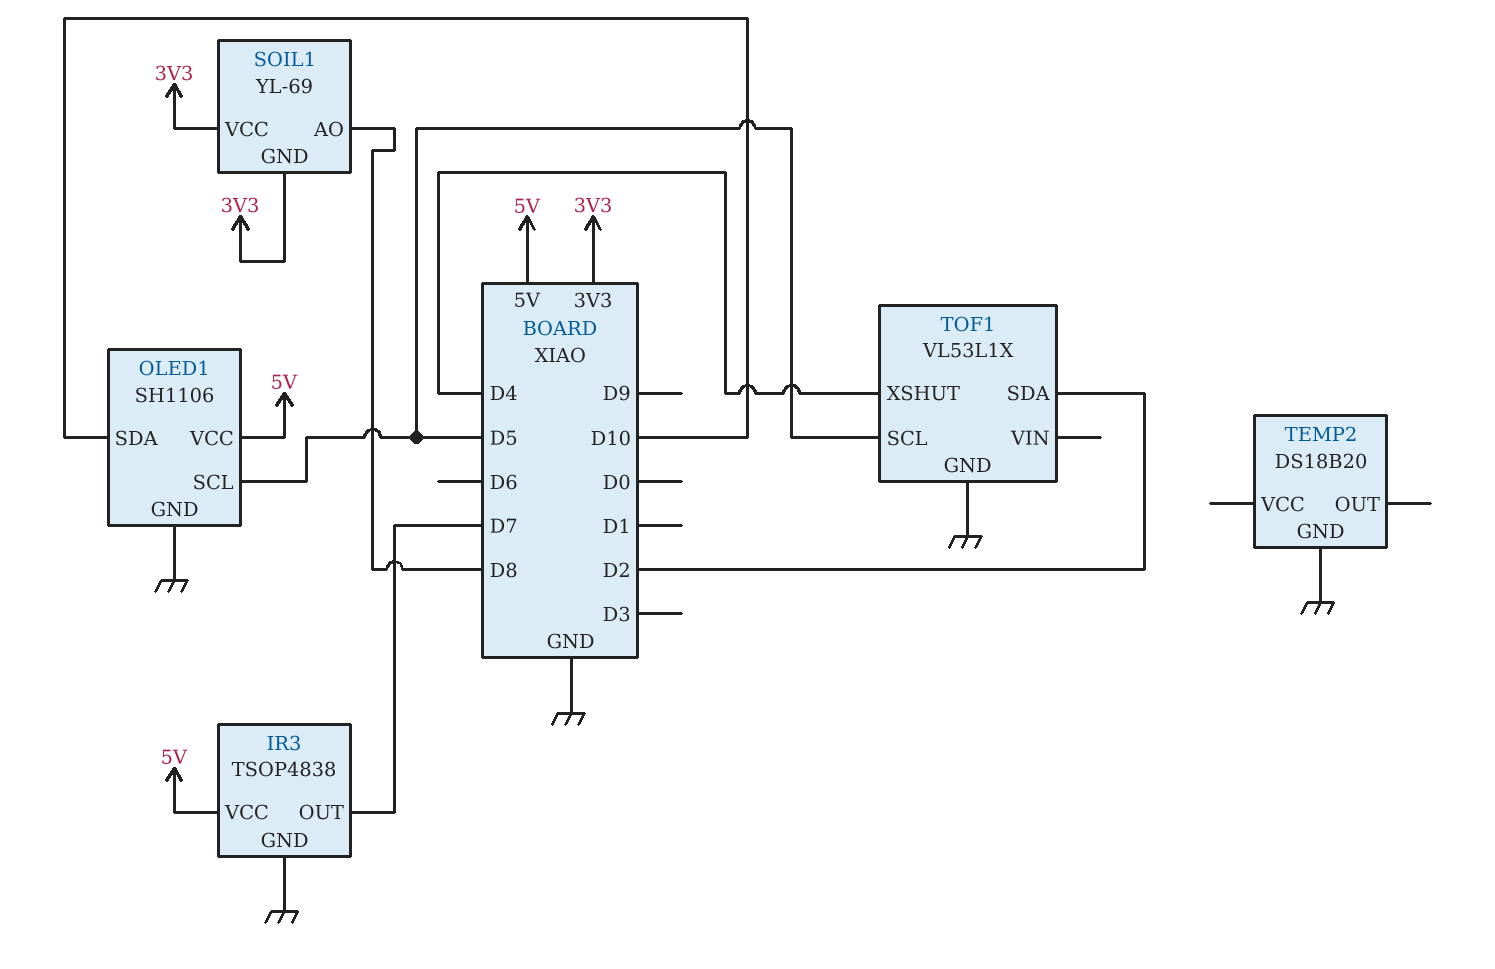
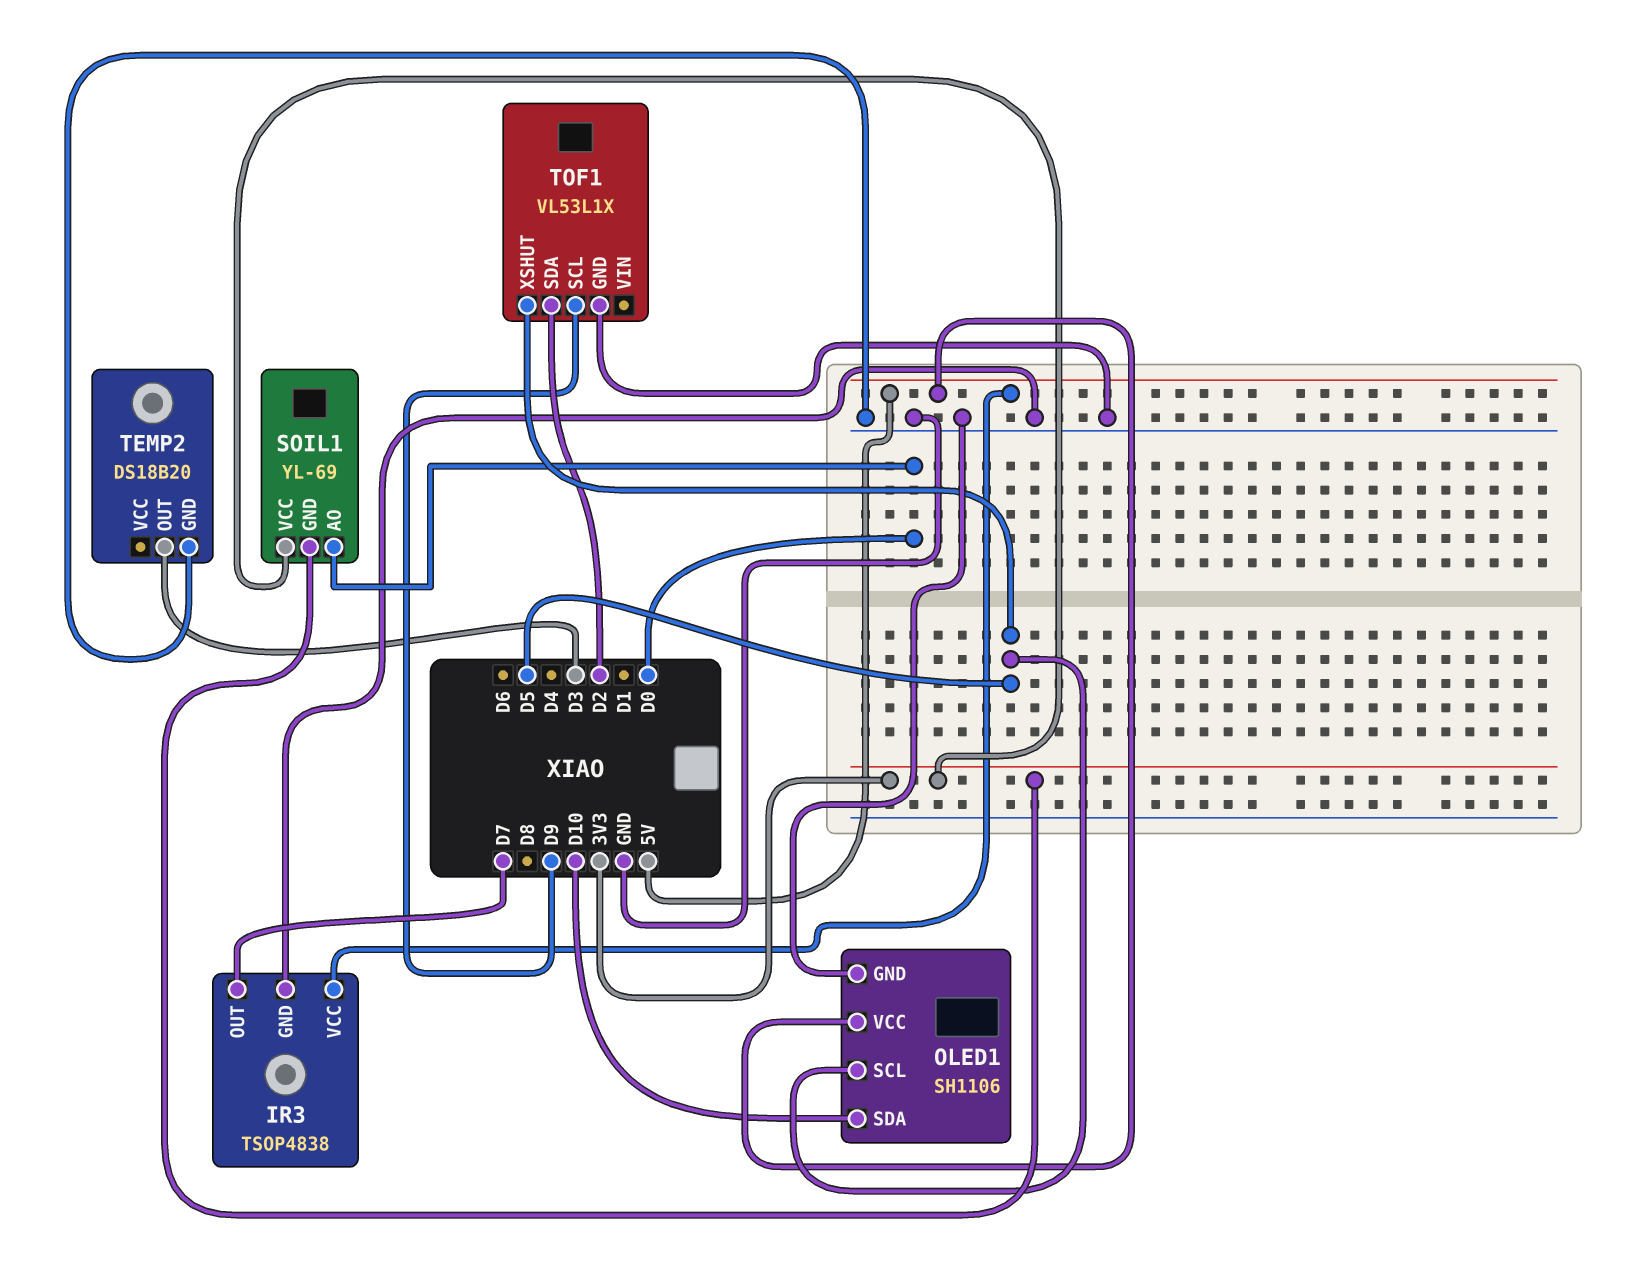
SOIL1 pin AO: D8 -> D0
TEMP2 pin OUT: none -> D3
TOF1 pin SCL: D5 -> D9
TOF1 pin XSHUT: D4 -> D5

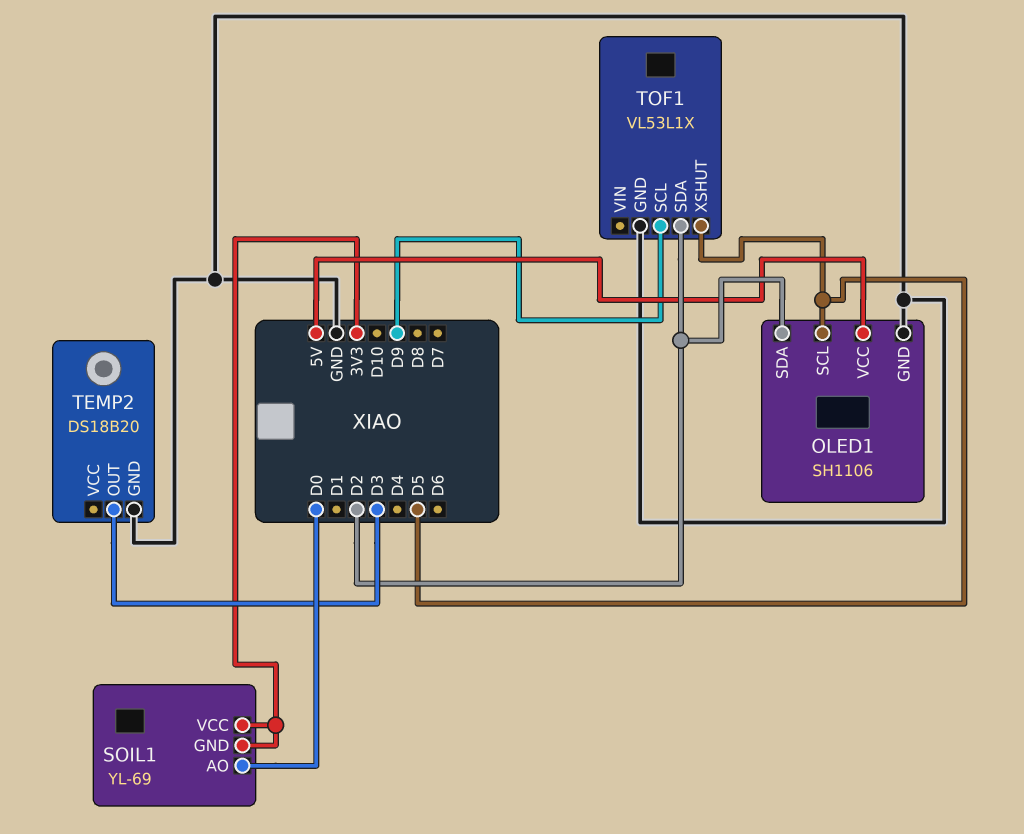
IR3: TSOP4838 -> none
IR3 pin GND: GND -> none
IR3 pin OUT: D7 -> none
IR3 pin VCC: 5V -> none
OLED1 pin SDA: D10 -> D2

